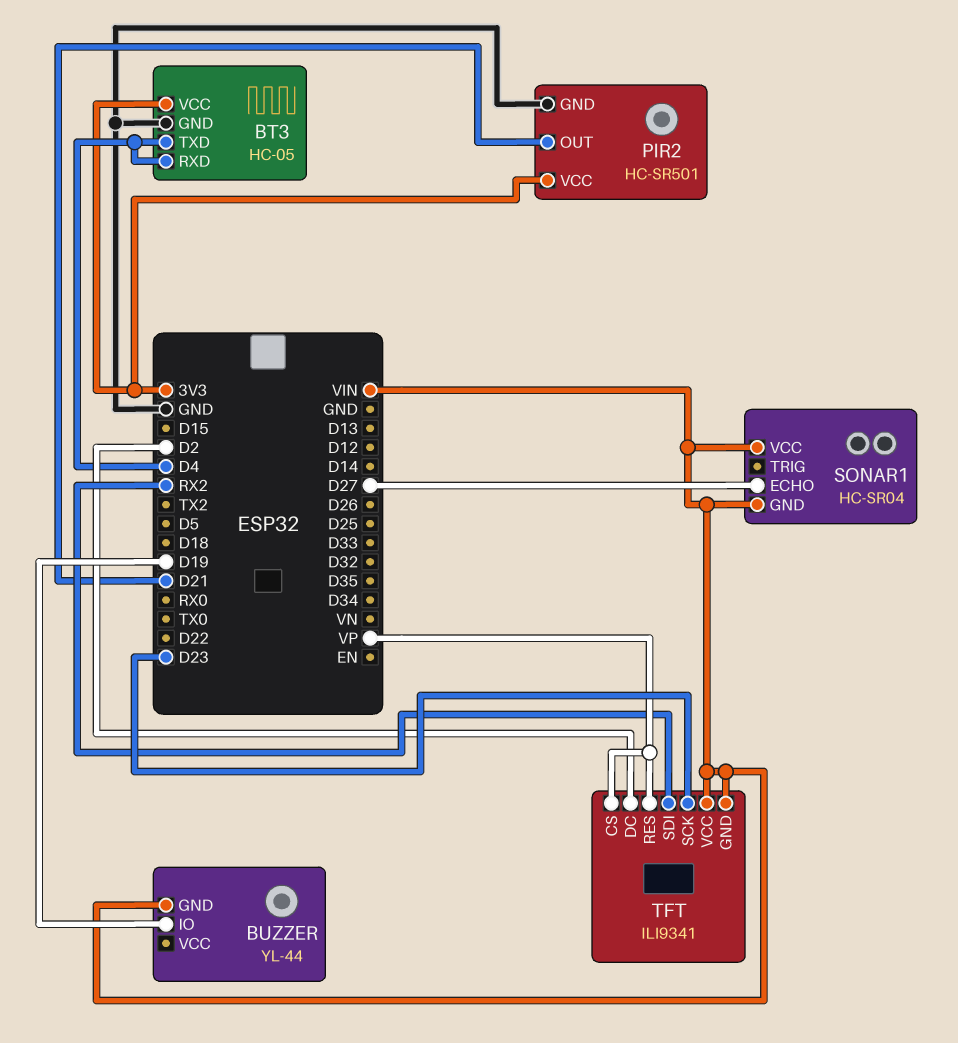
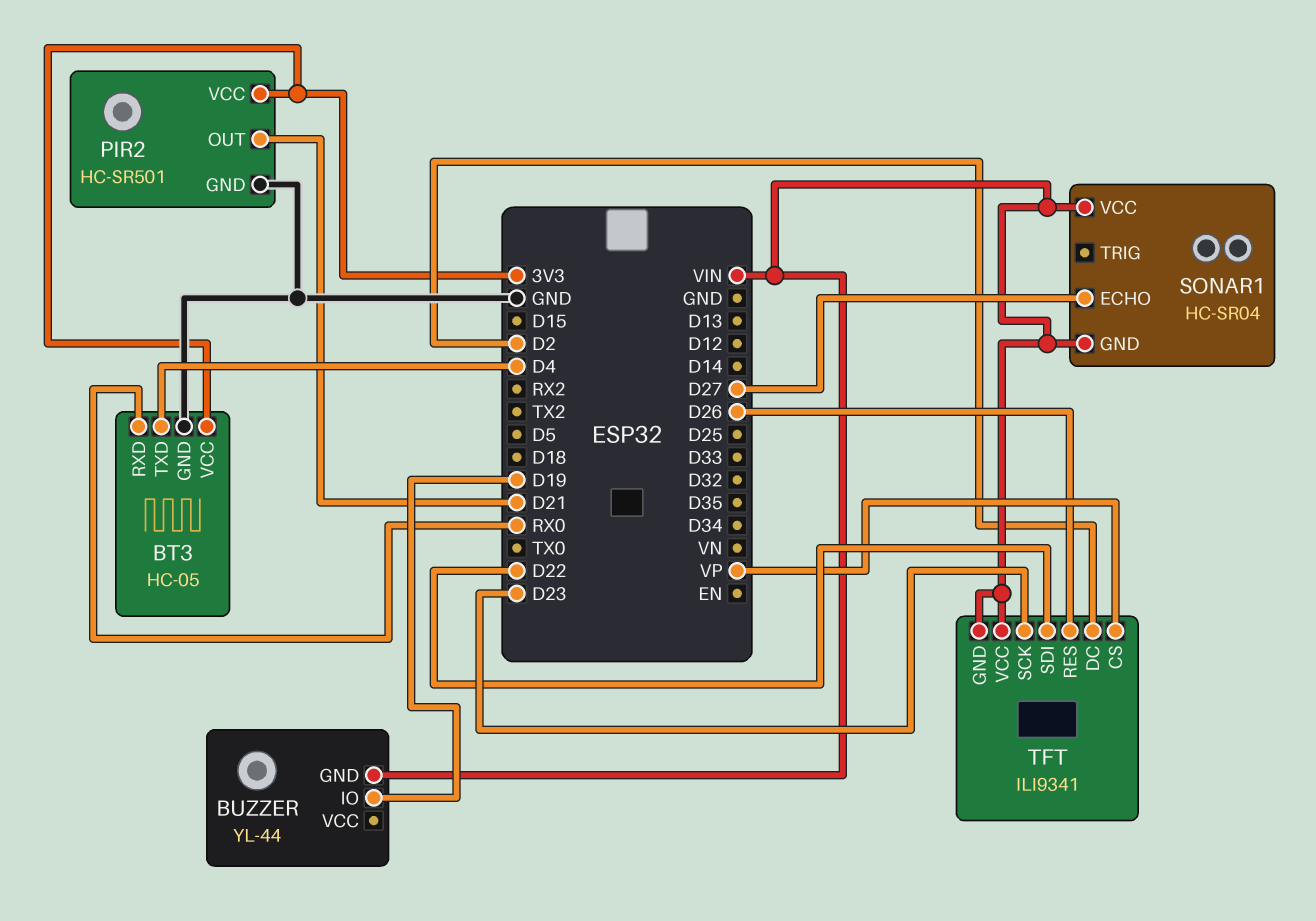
BT3 pin RXD: D4 -> RX0
TFT pin RES: VP -> D26
TFT pin SDI: RX2 -> D22

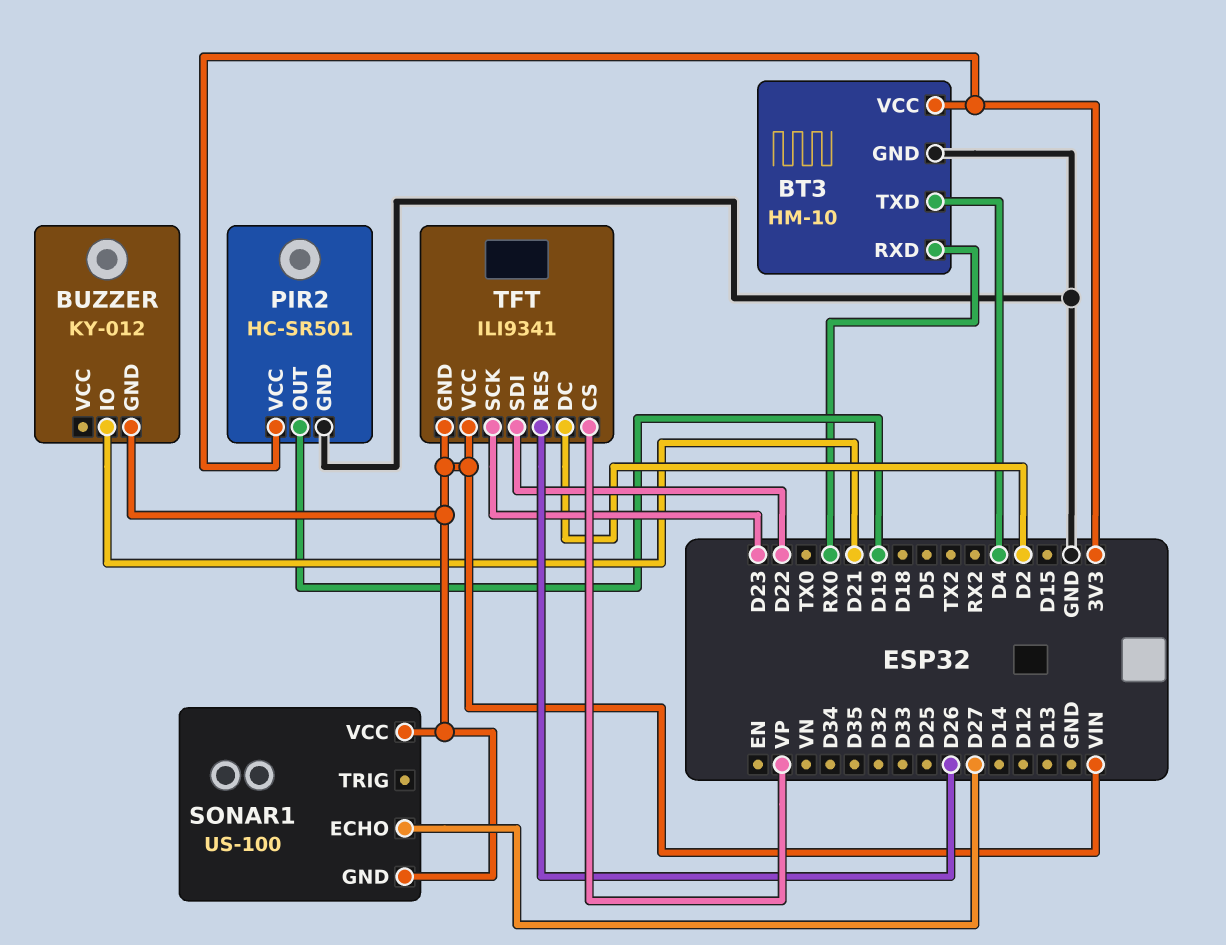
BT3: HC-05 -> HM-10
BUZZER: YL-44 -> KY-012
BUZZER pin IO: D19 -> D21
PIR2 pin OUT: D21 -> D19
SONAR1: HC-SR04 -> US-100

